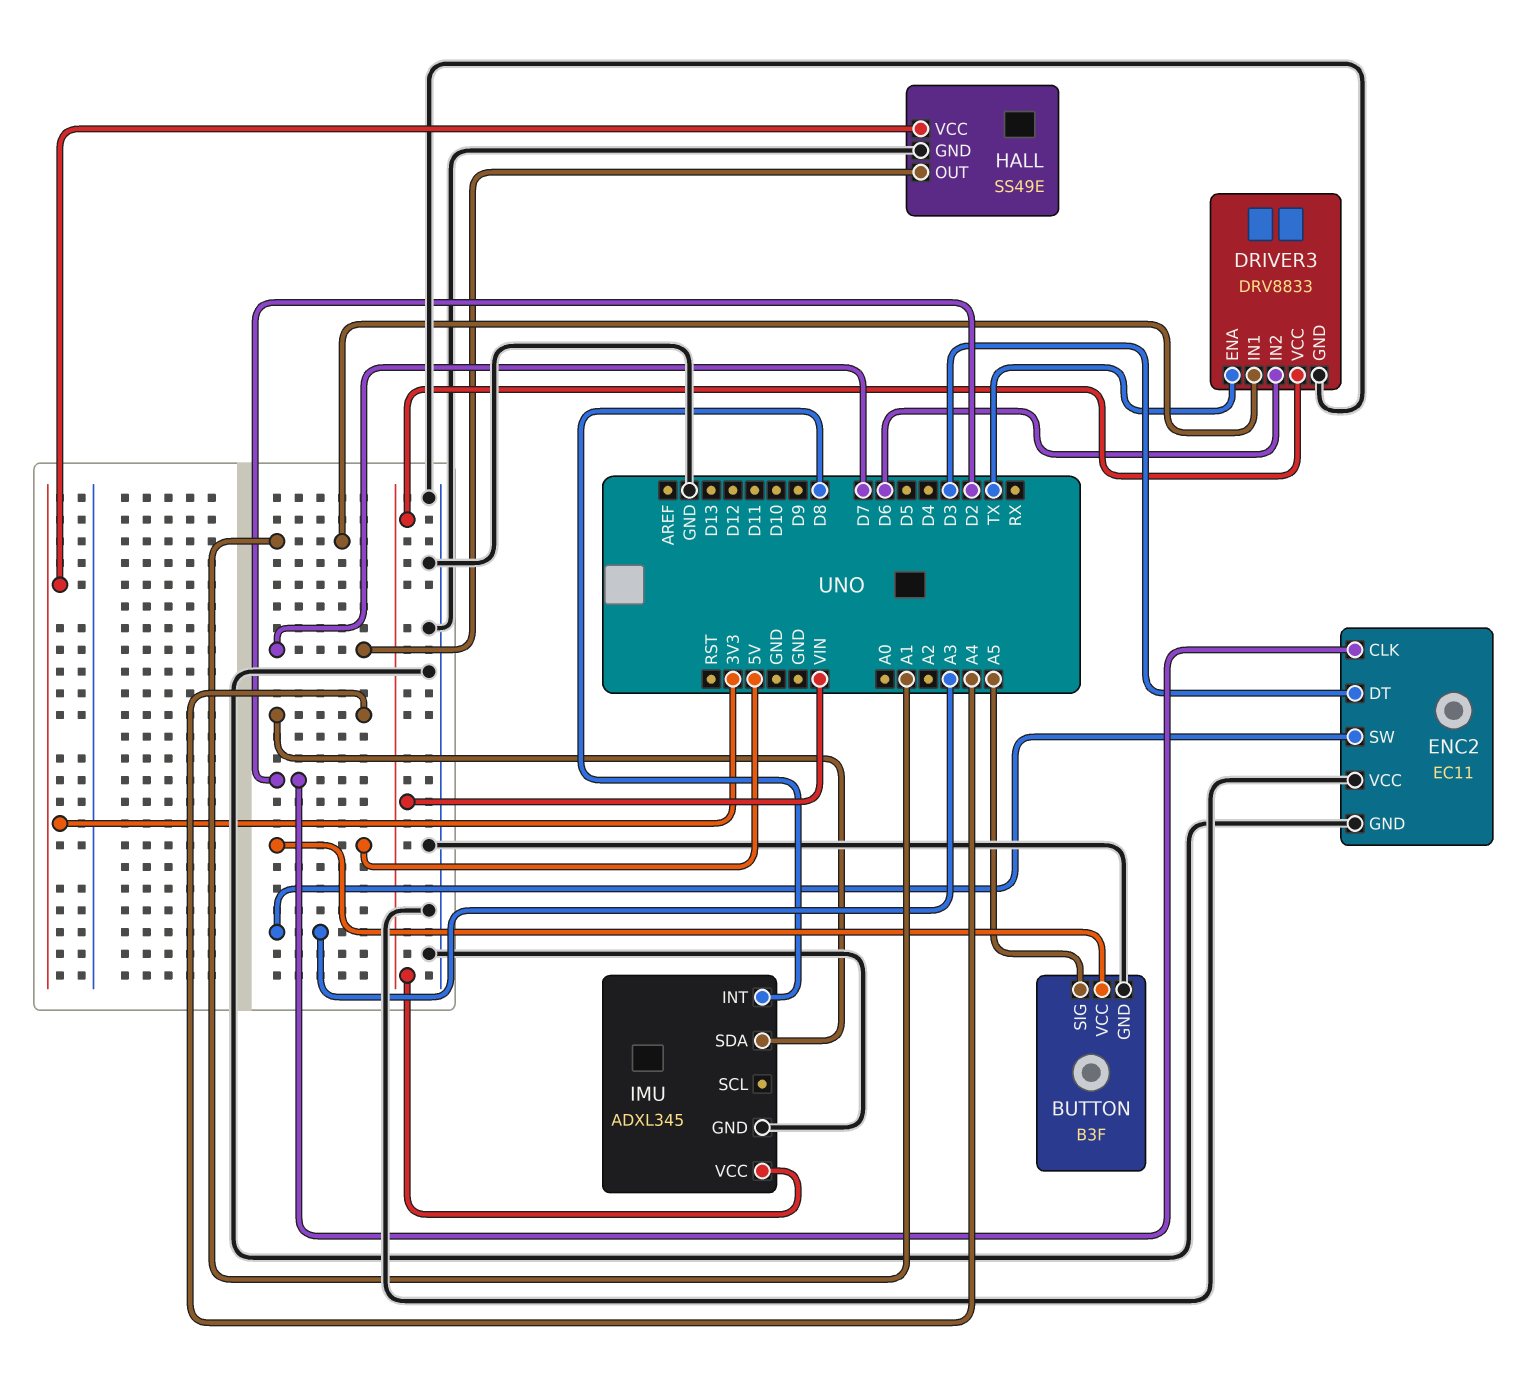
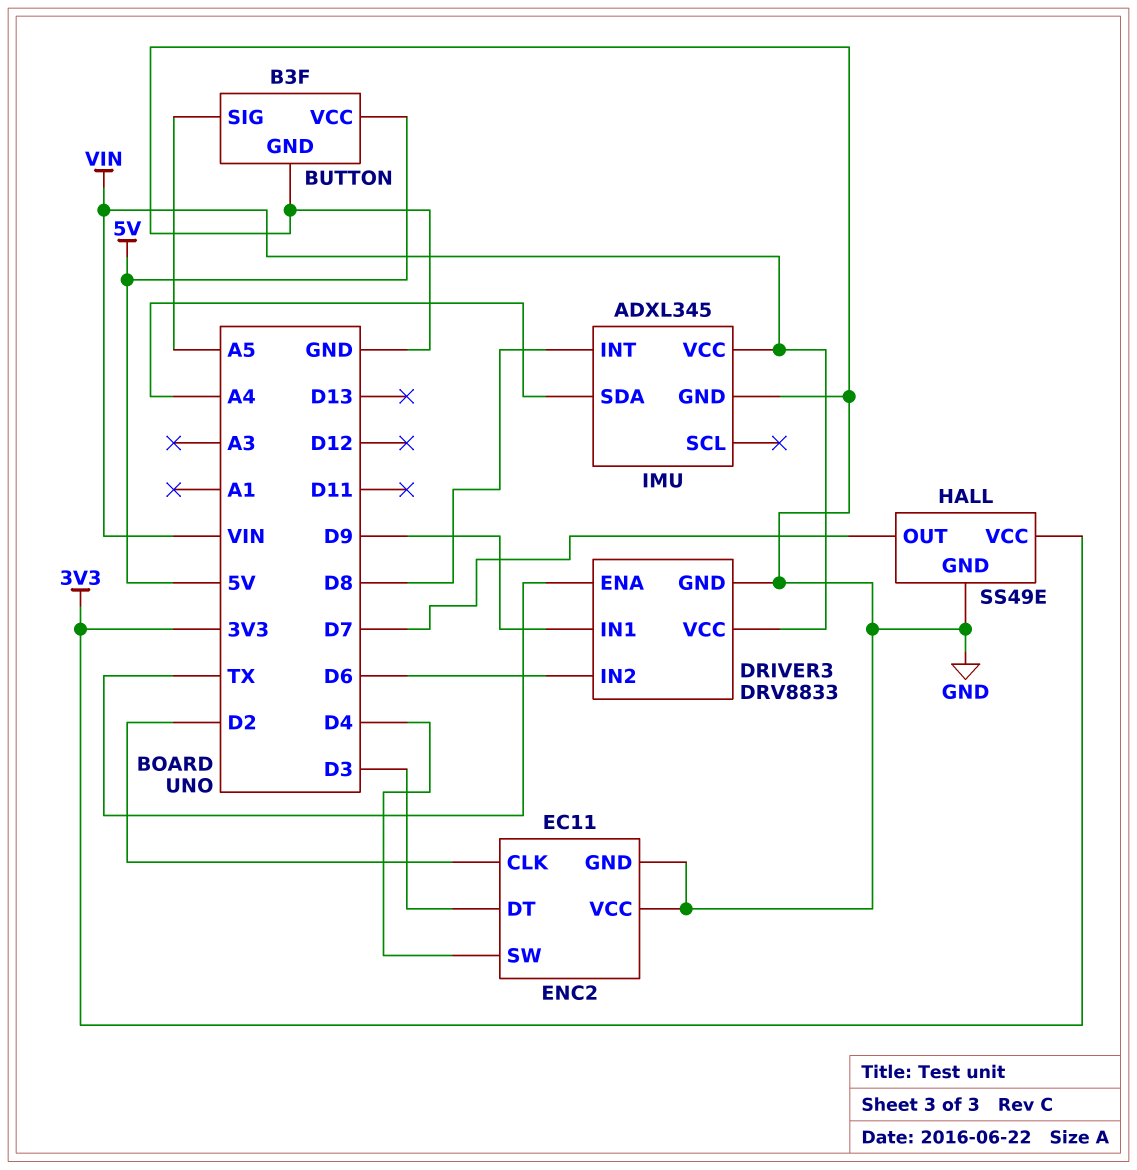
DRIVER3 pin IN1: A1 -> D9
ENC2 pin SW: A3 -> D4

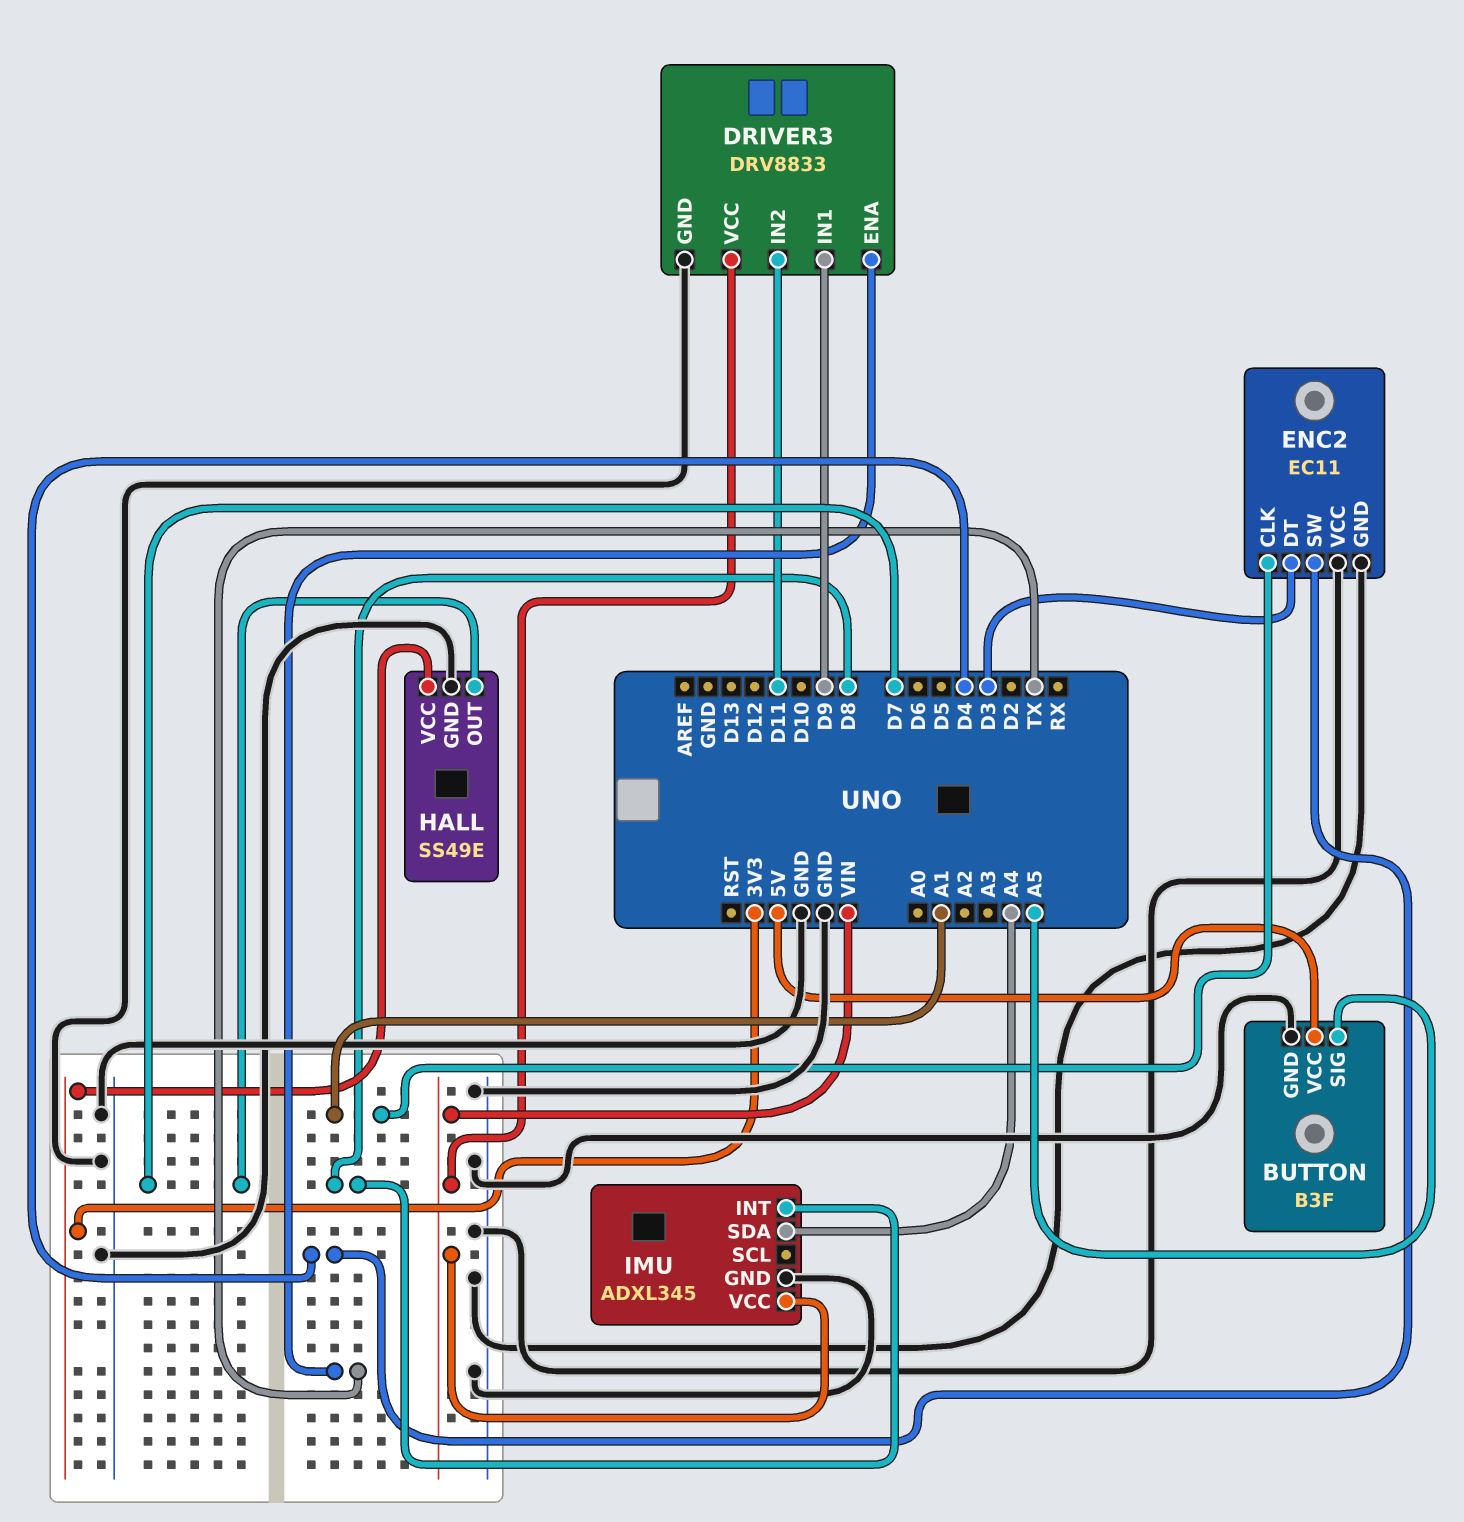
DRIVER3 pin IN2: D6 -> D11
ENC2 pin CLK: D2 -> A1

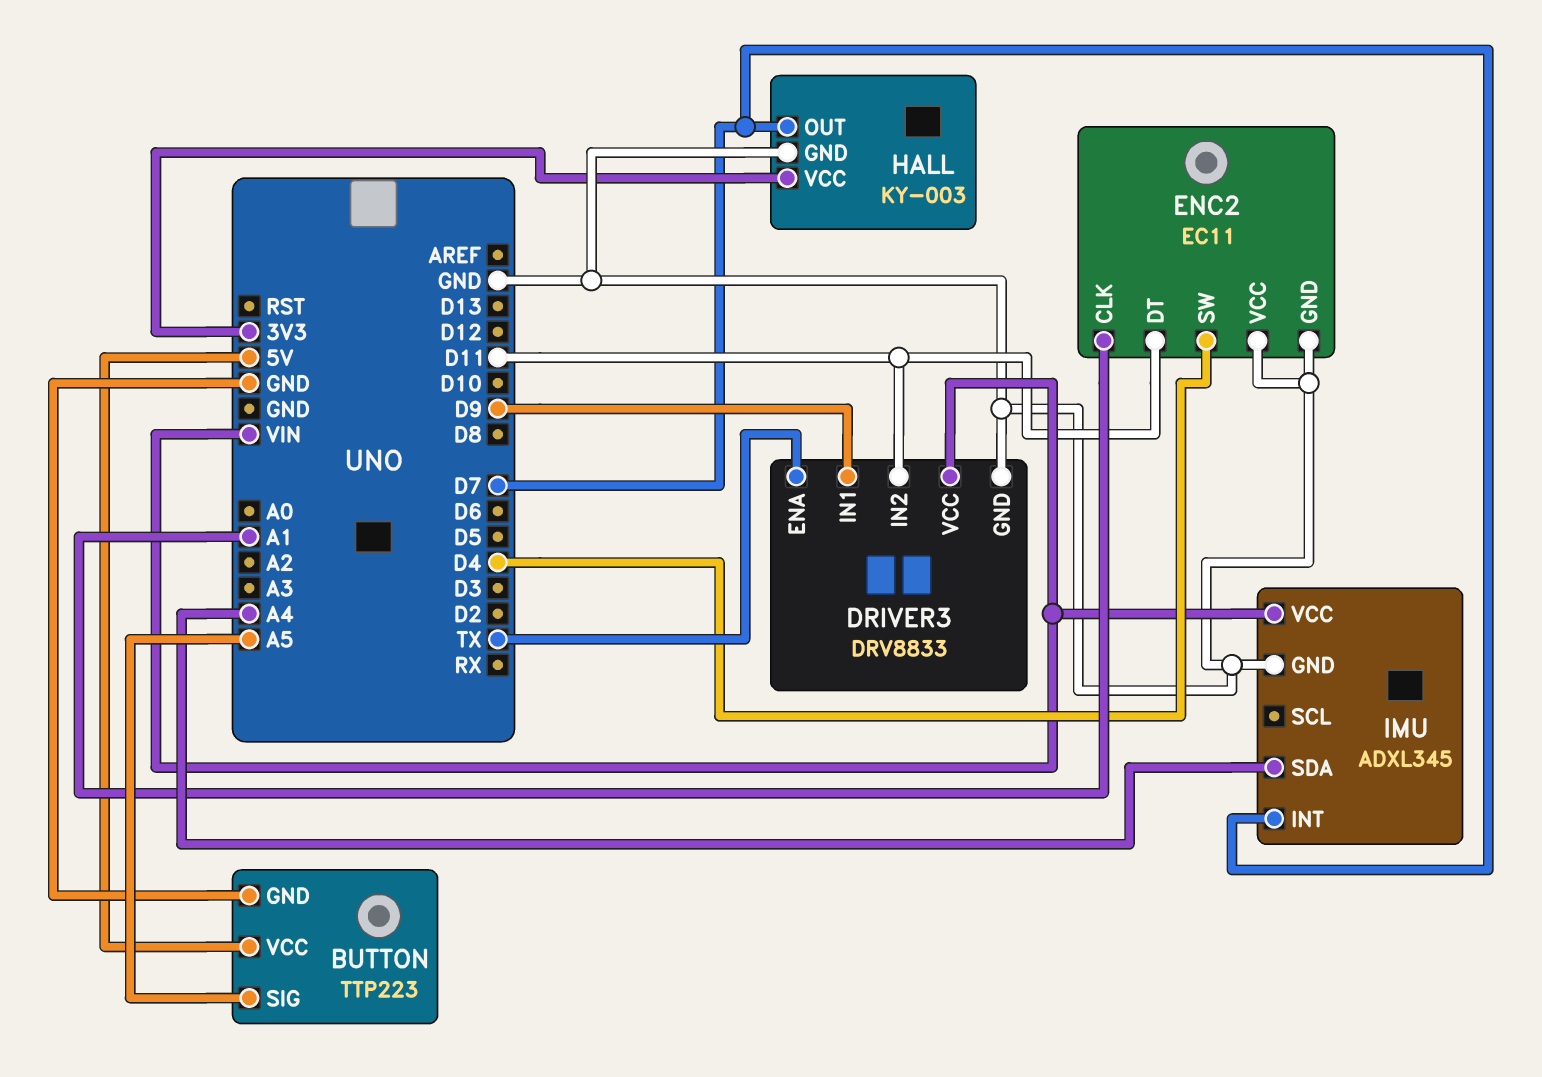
BUTTON: B3F -> TTP223
ENC2 pin DT: D3 -> D11
HALL: SS49E -> KY-003
IMU pin INT: D8 -> D7

